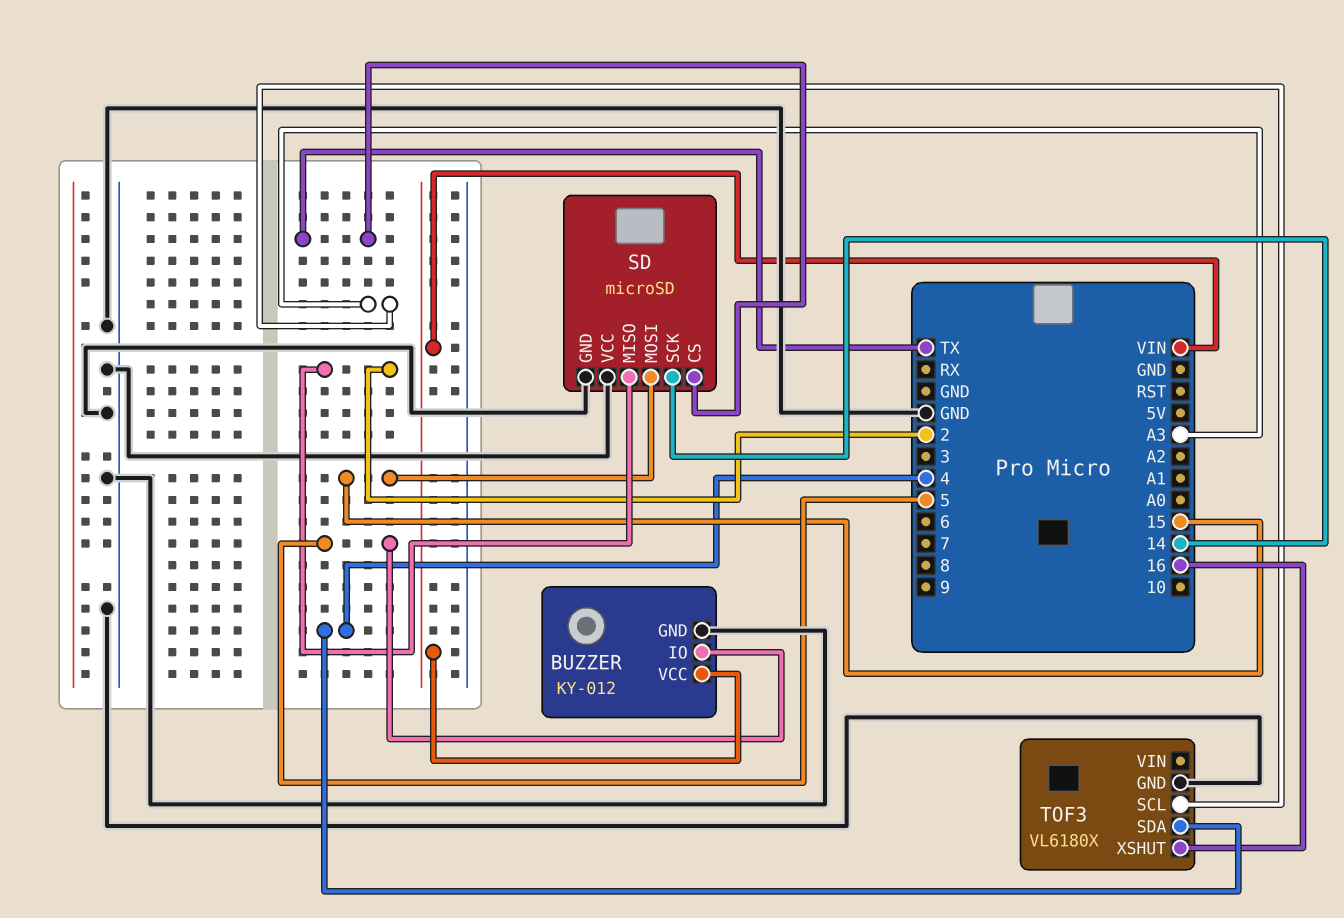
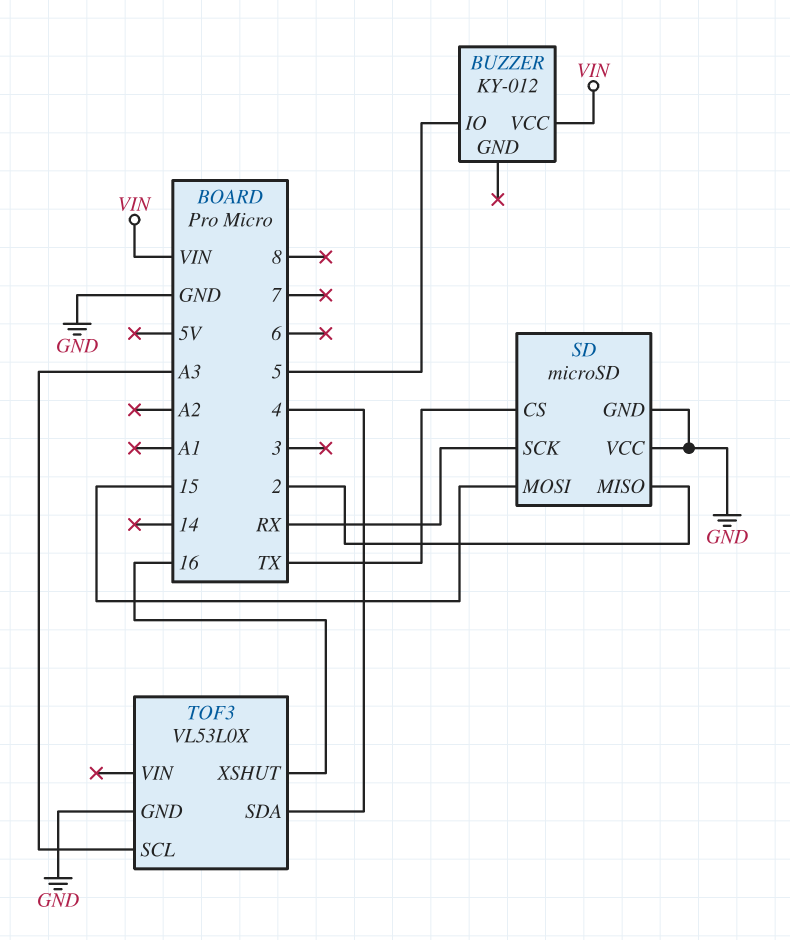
BUZZER pin GND: GND -> none
SD pin SCK: 14 -> RX
TOF3: VL6180X -> VL53L0X

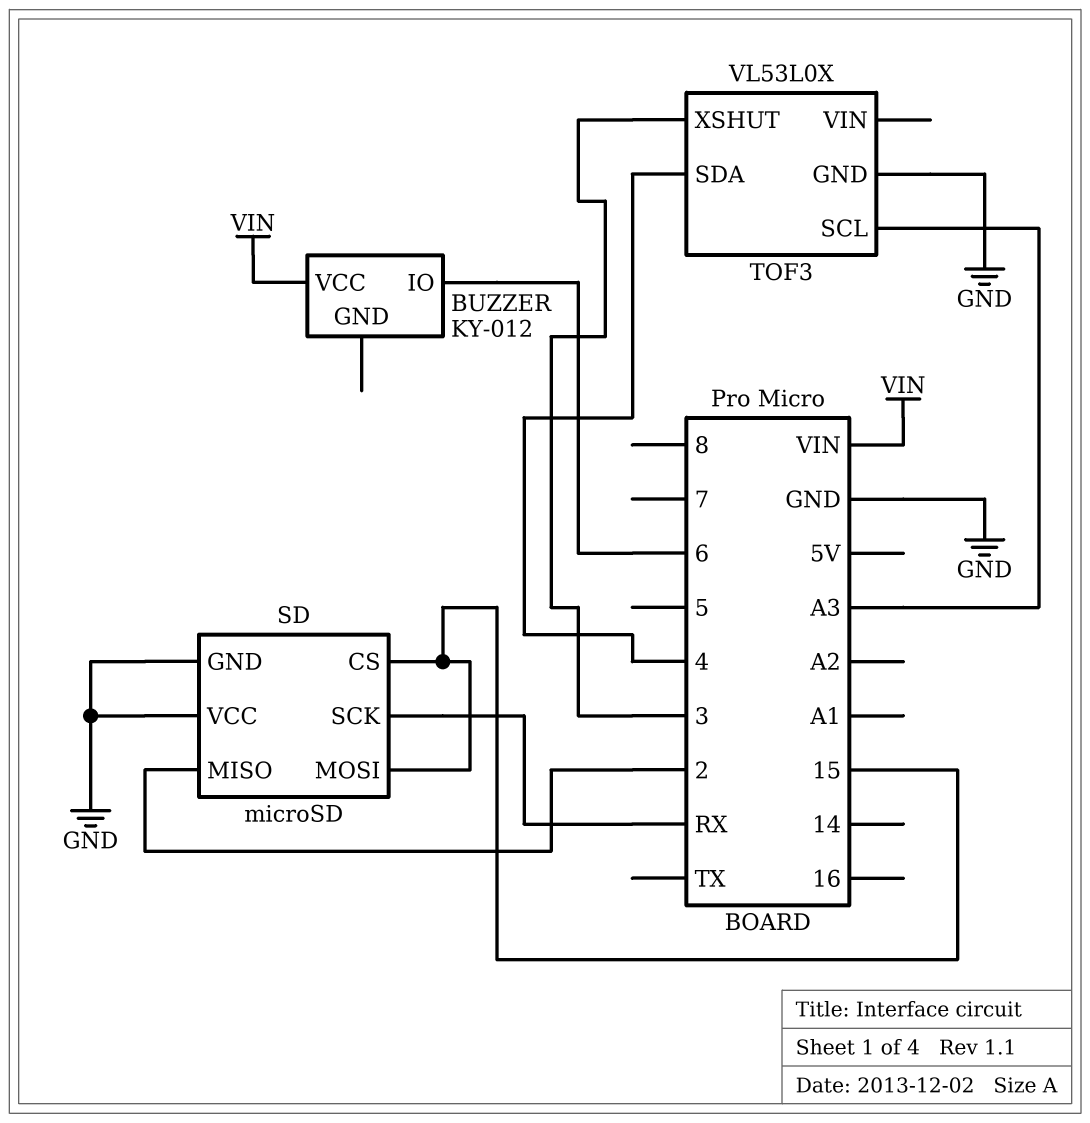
BUZZER pin IO: 5 -> 6
SD pin CS: TX -> 15
TOF3 pin XSHUT: 16 -> 3

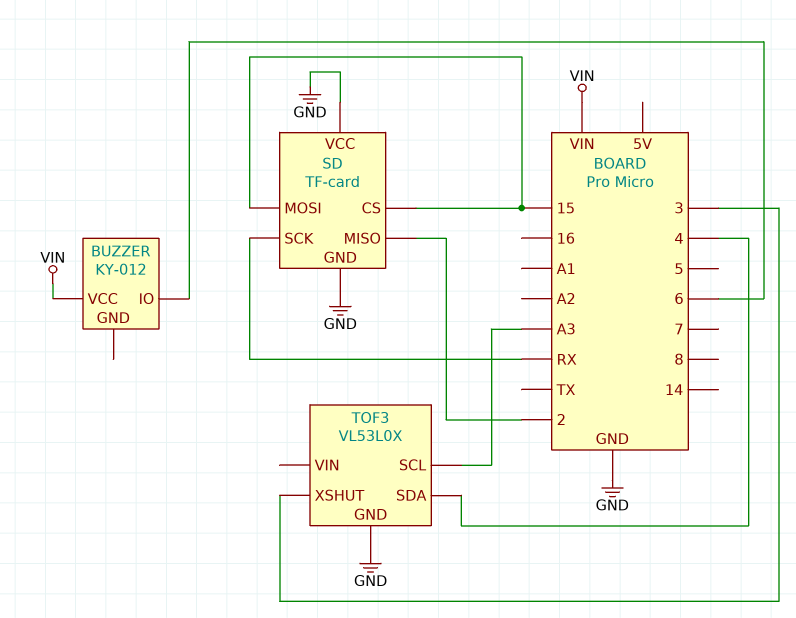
SD: microSD -> TF-card

